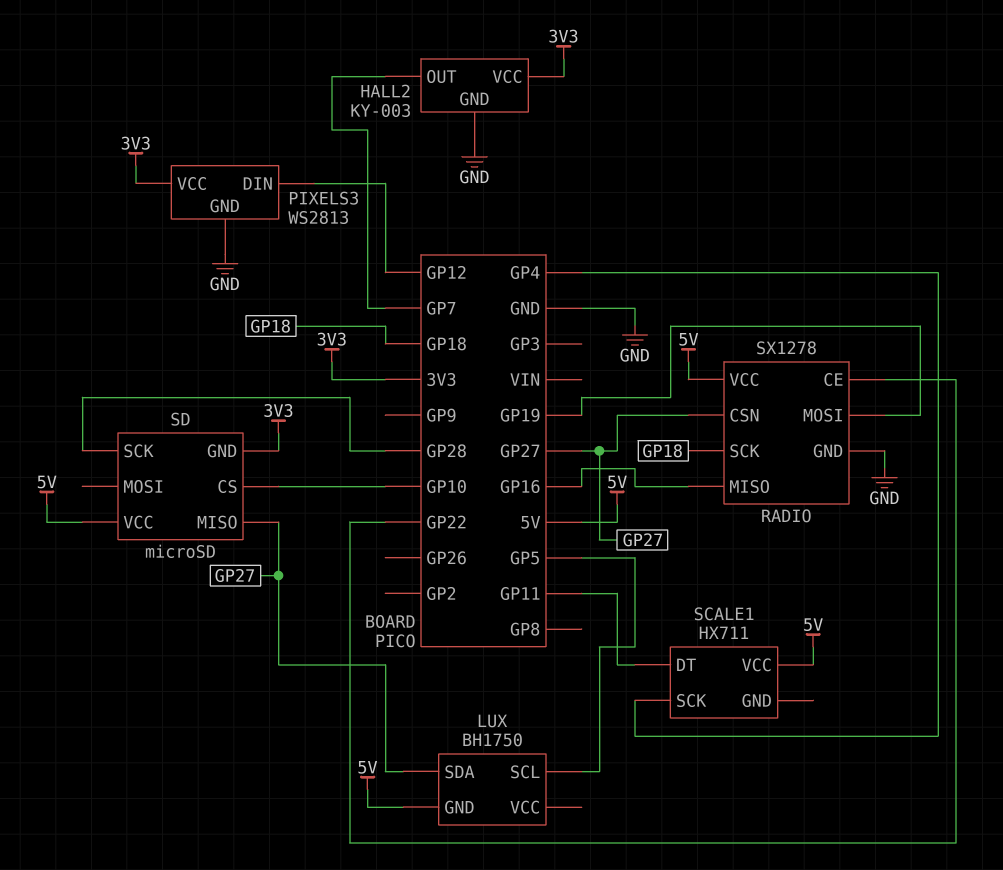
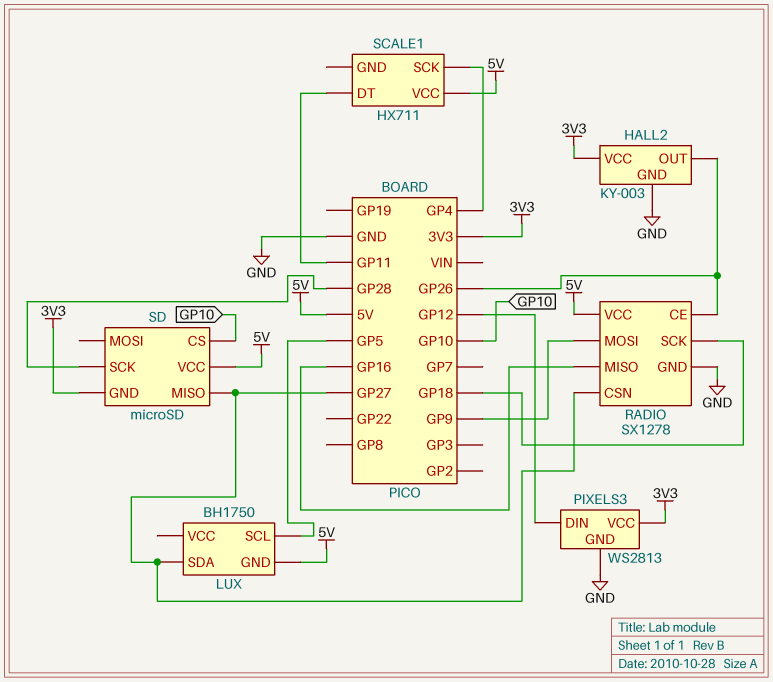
HALL2 pin OUT: GP7 -> GP26
RADIO pin CE: GP22 -> GP26
RADIO pin MOSI: GP19 -> GP9

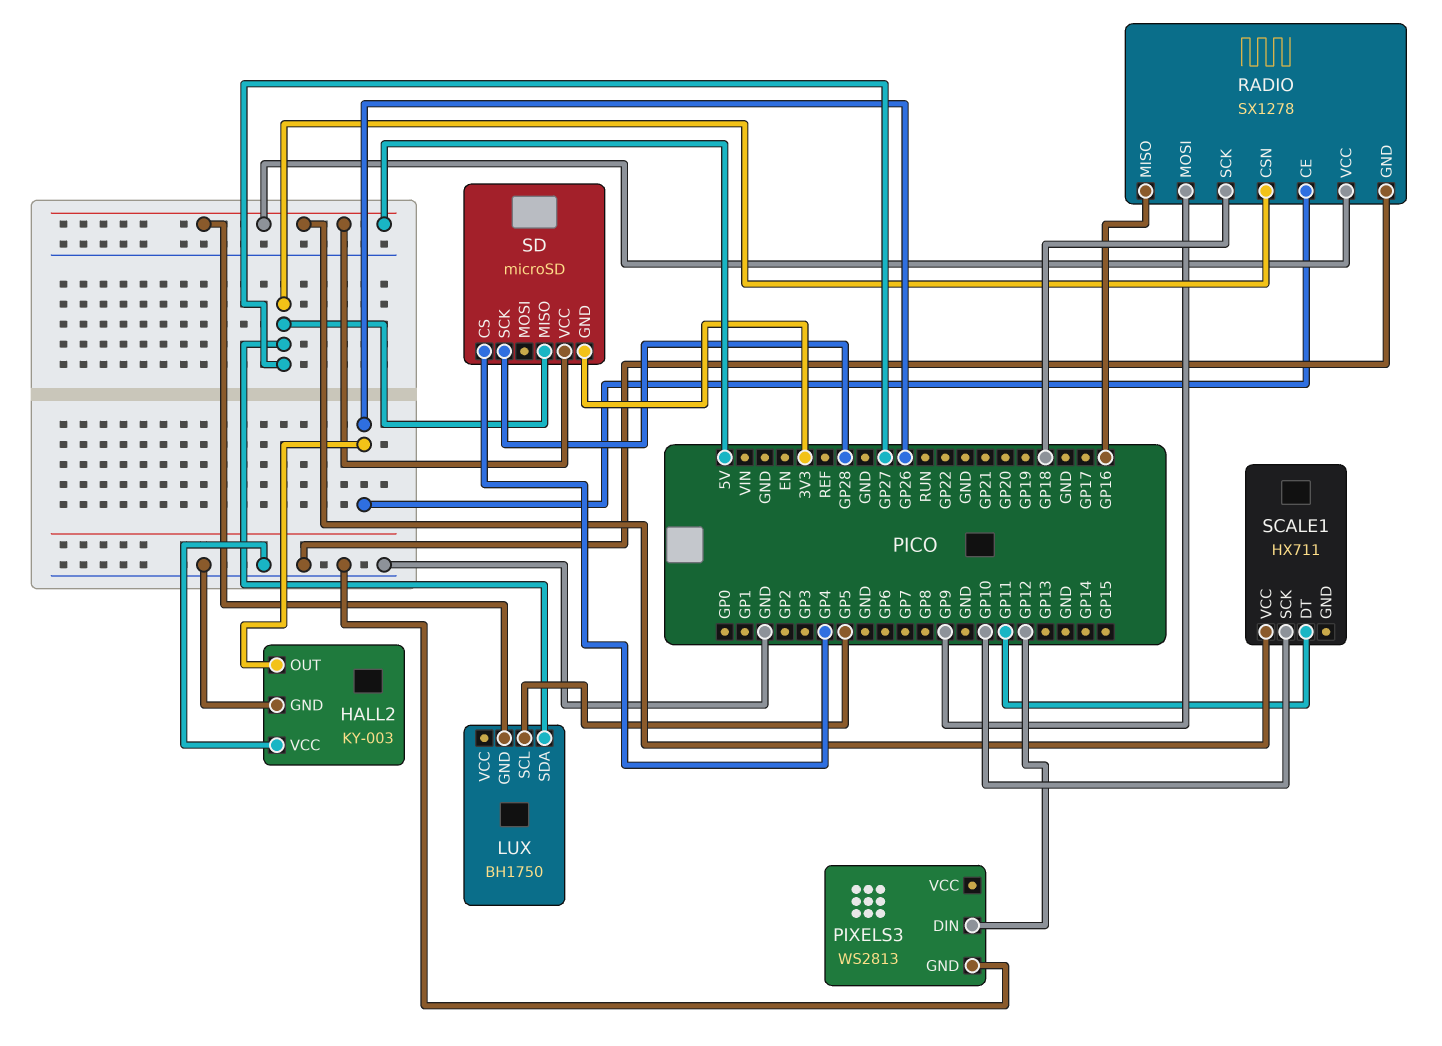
HALL2 pin VCC: 3V3 -> GND
PIXELS3 pin VCC: 3V3 -> none
SCALE1 pin SCK: GP4 -> GP10
SD pin CS: GP10 -> GP4

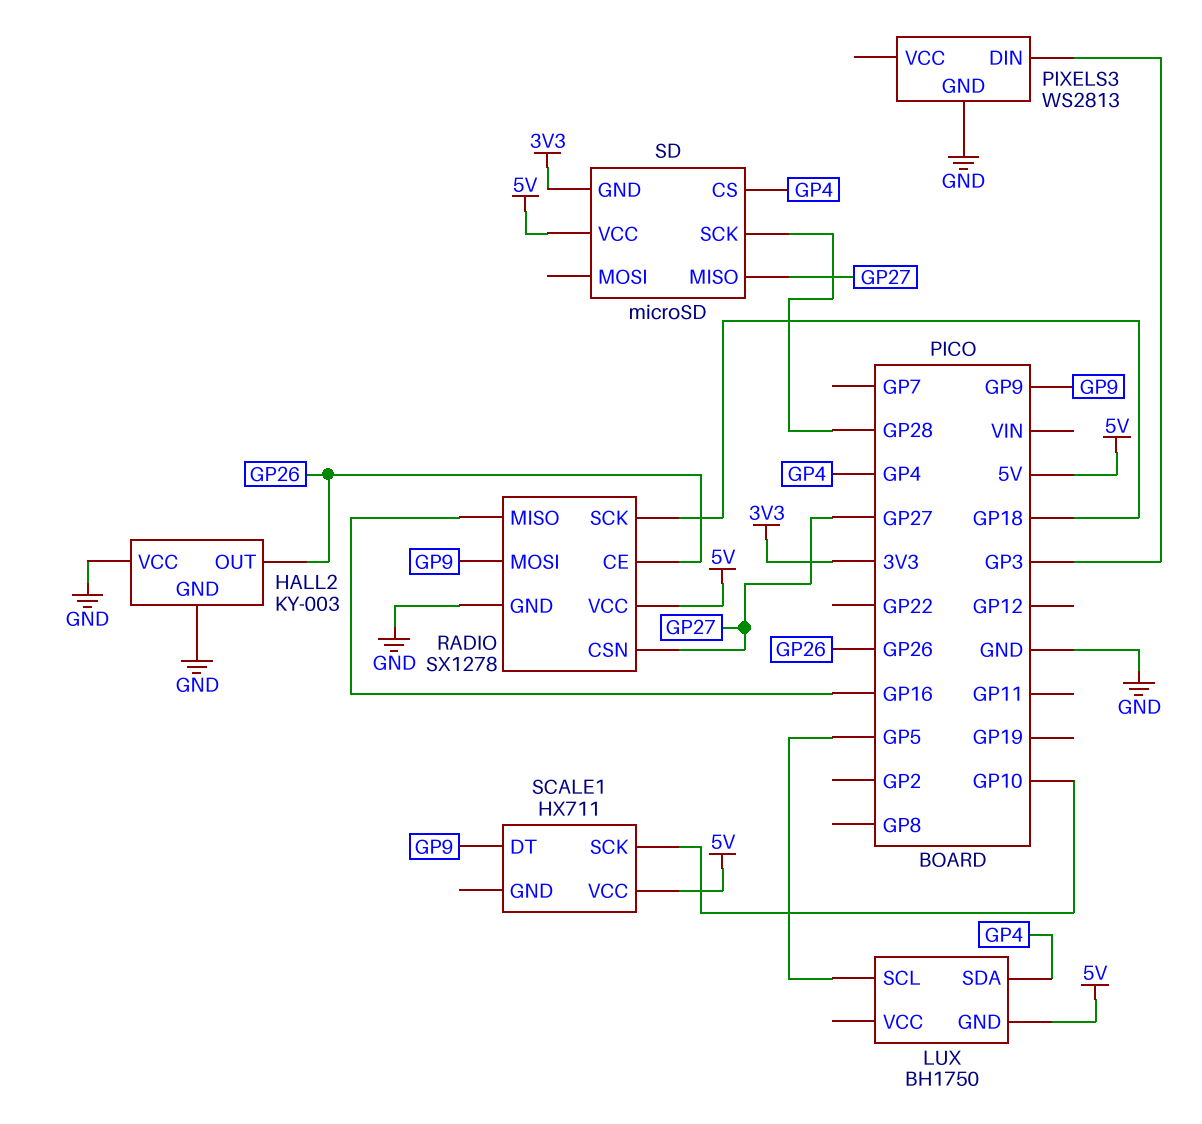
LUX pin SDA: GP27 -> GP4
PIXELS3 pin DIN: GP12 -> GP3
SCALE1 pin DT: GP11 -> GP9

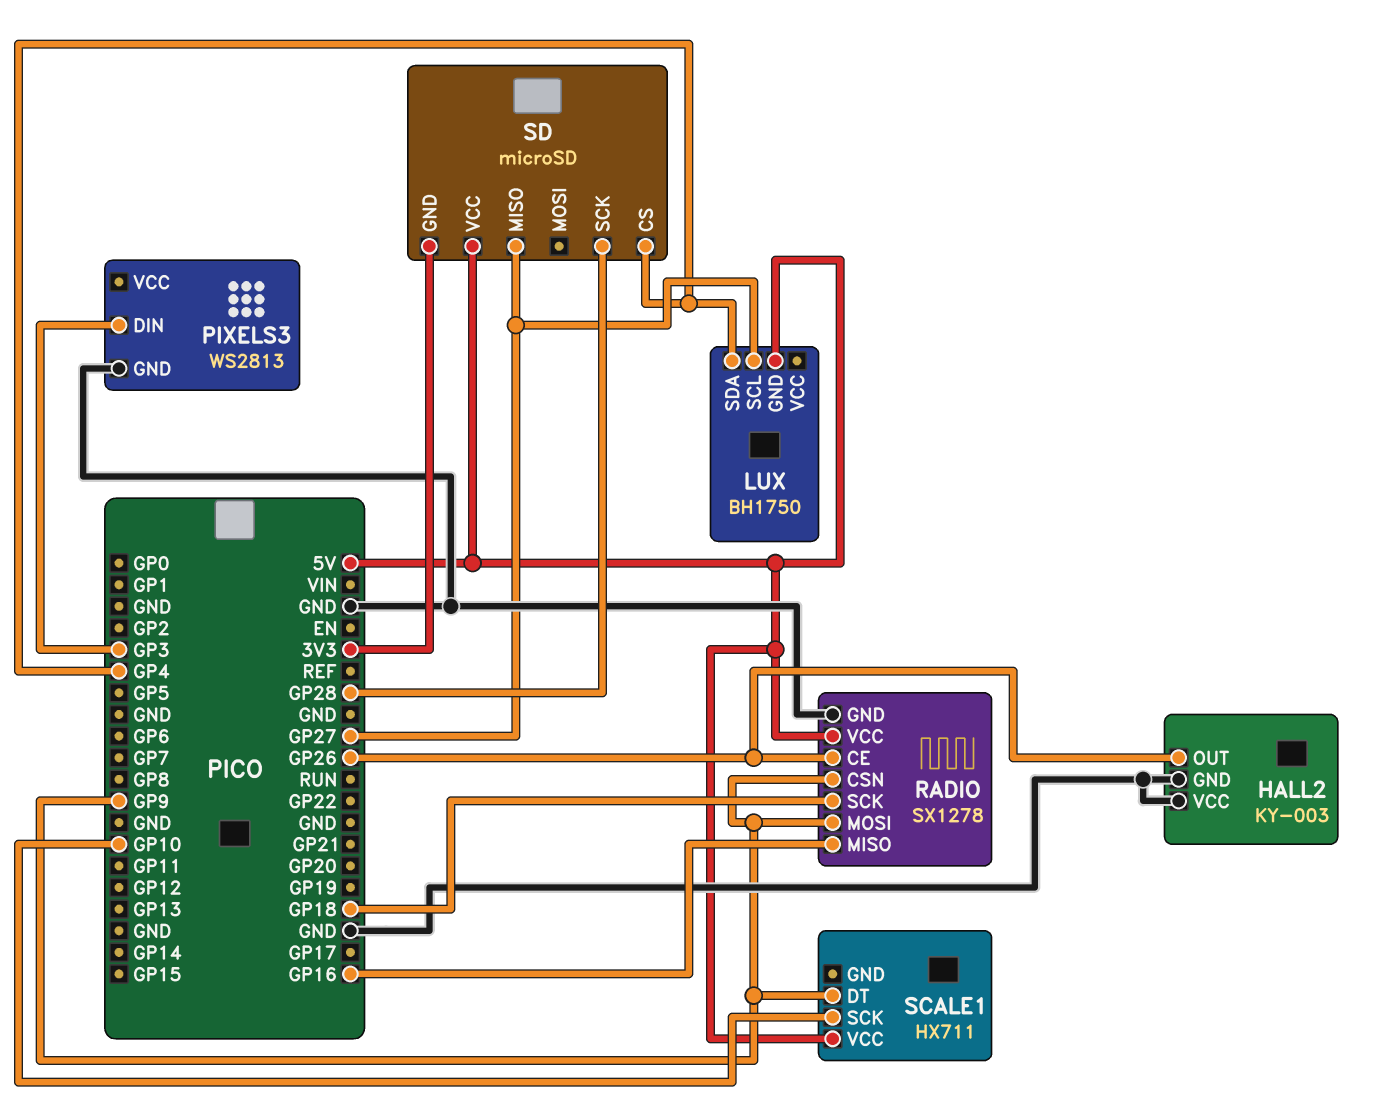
LUX pin SCL: GP5 -> GP27
RADIO pin CSN: GP27 -> GP9

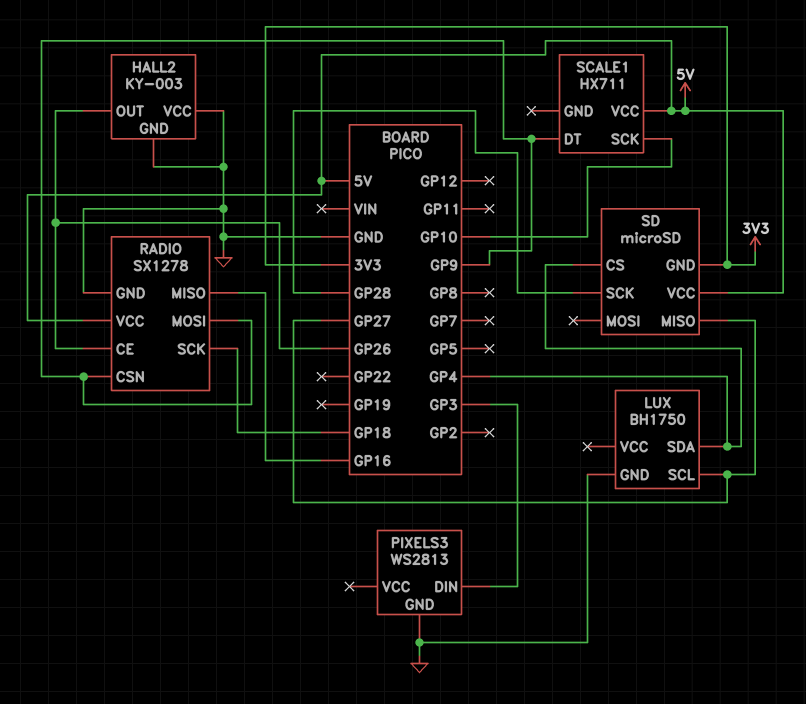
LUX pin GND: 5V -> GND

